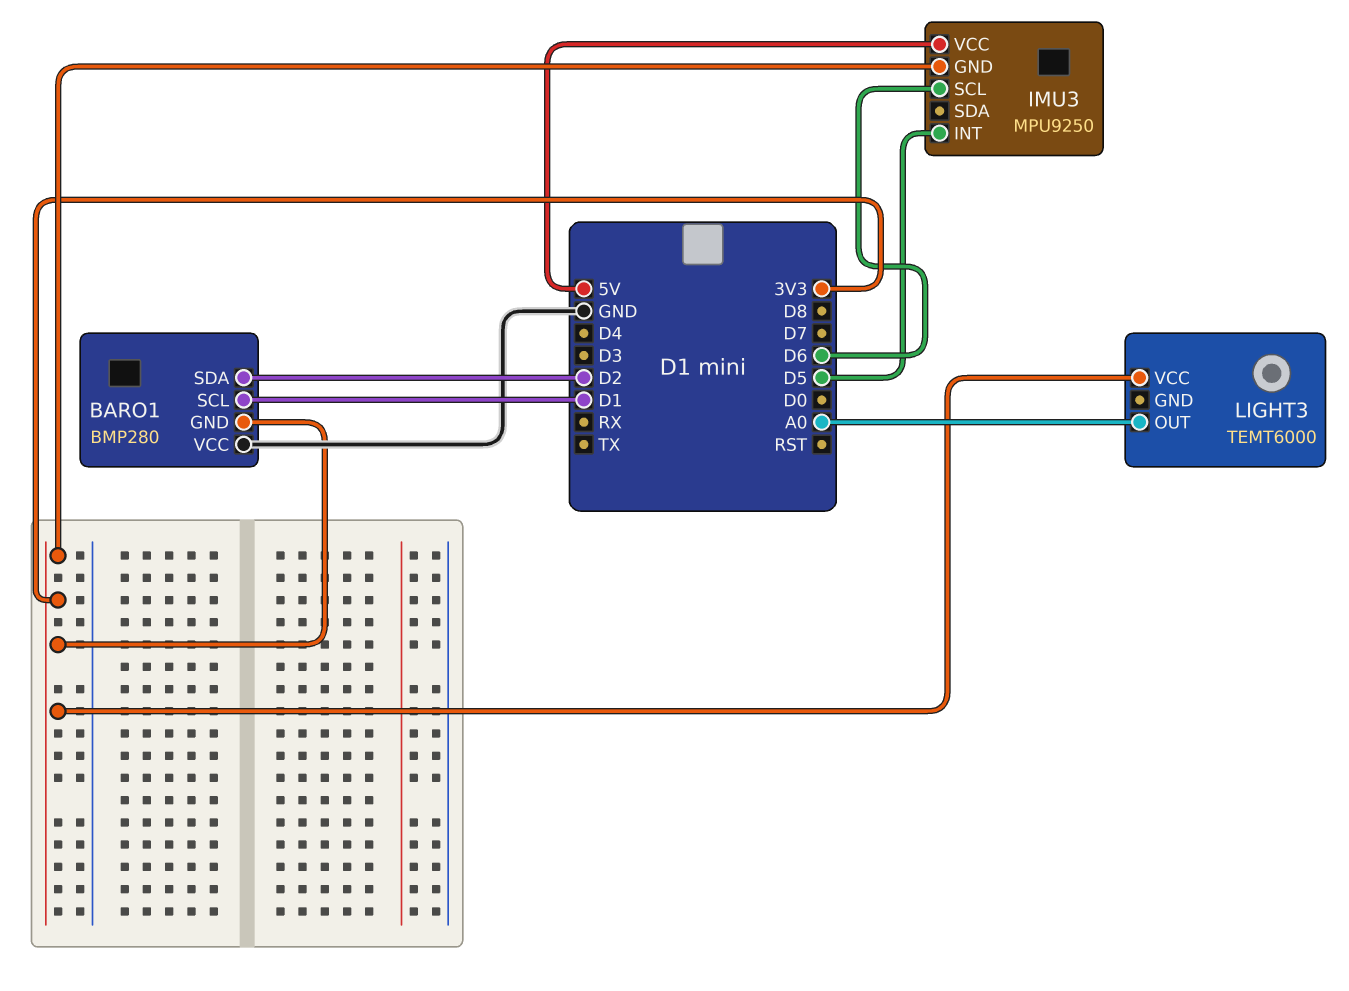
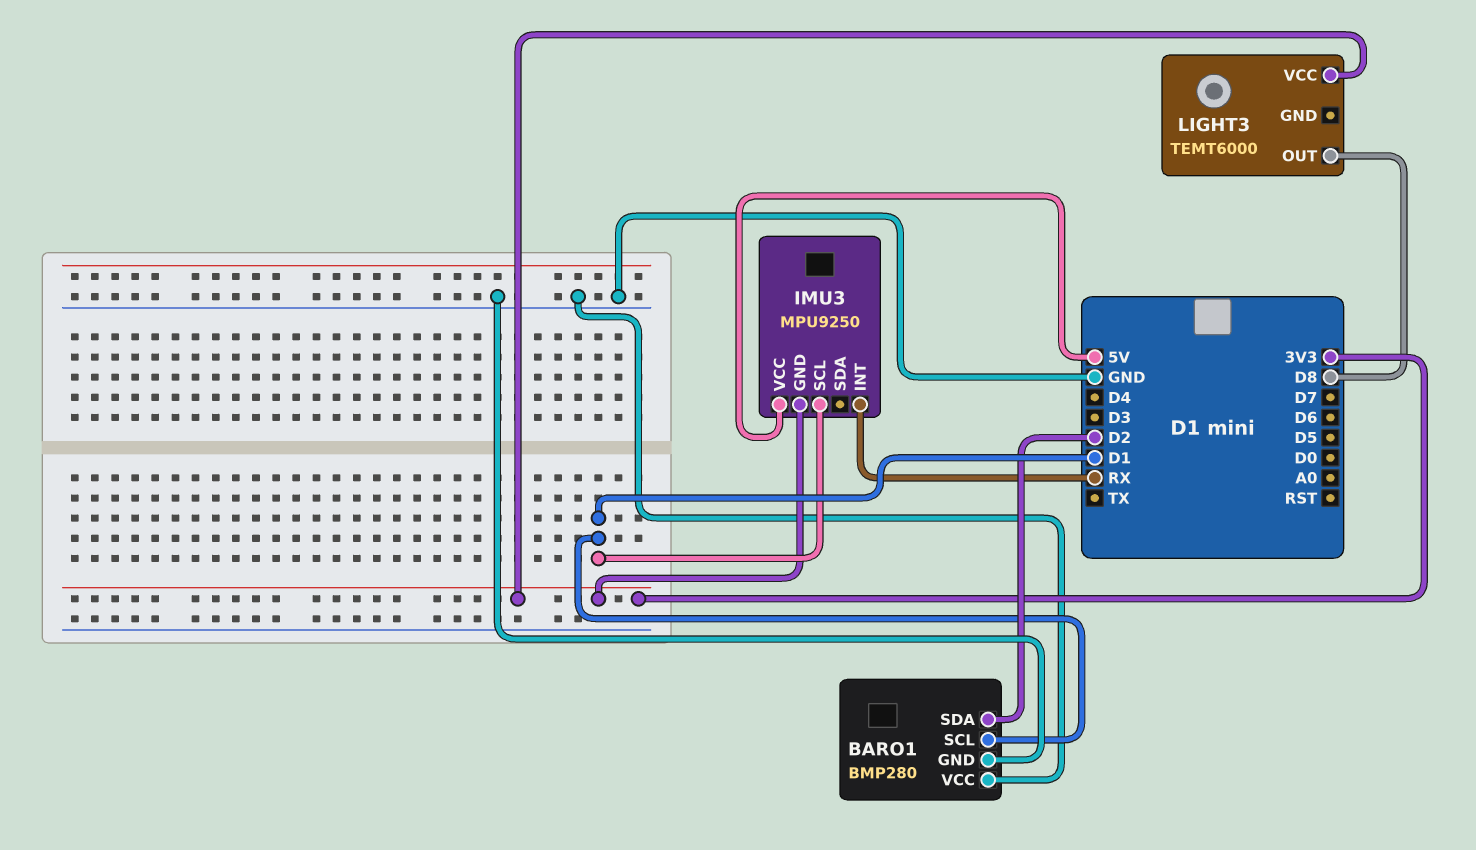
BARO1 pin GND: 3V3 -> GND
IMU3 pin INT: D5 -> RX
IMU3 pin SCL: D6 -> D1
LIGHT3 pin OUT: A0 -> D8

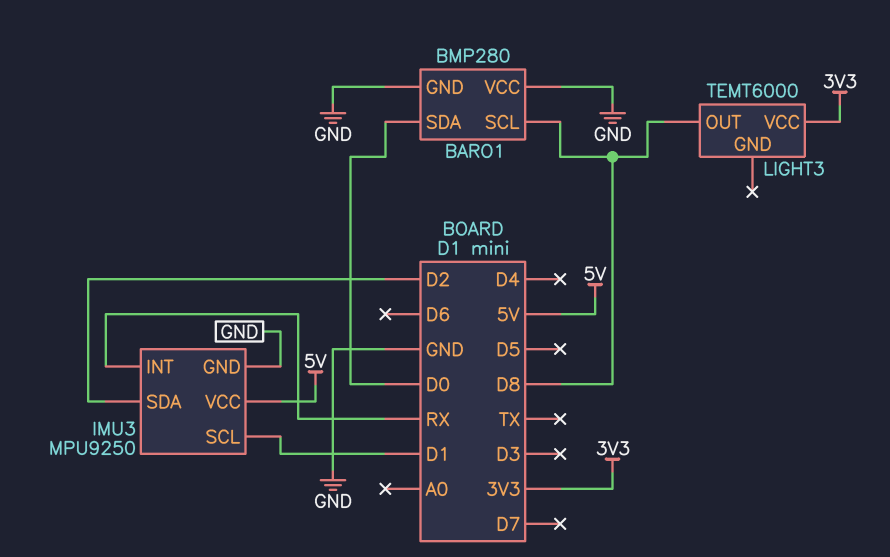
BARO1 pin SCL: D1 -> D8
BARO1 pin SDA: D2 -> D0
IMU3 pin GND: 3V3 -> GND
IMU3 pin SDA: none -> D2

